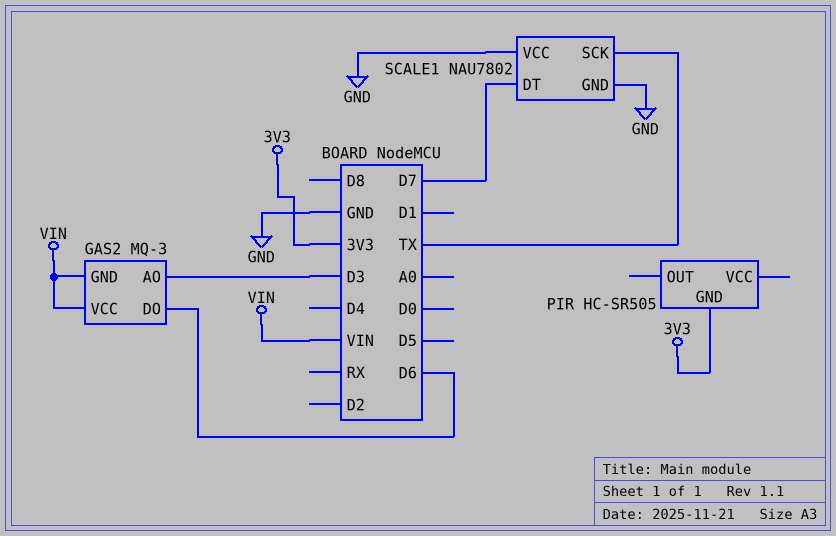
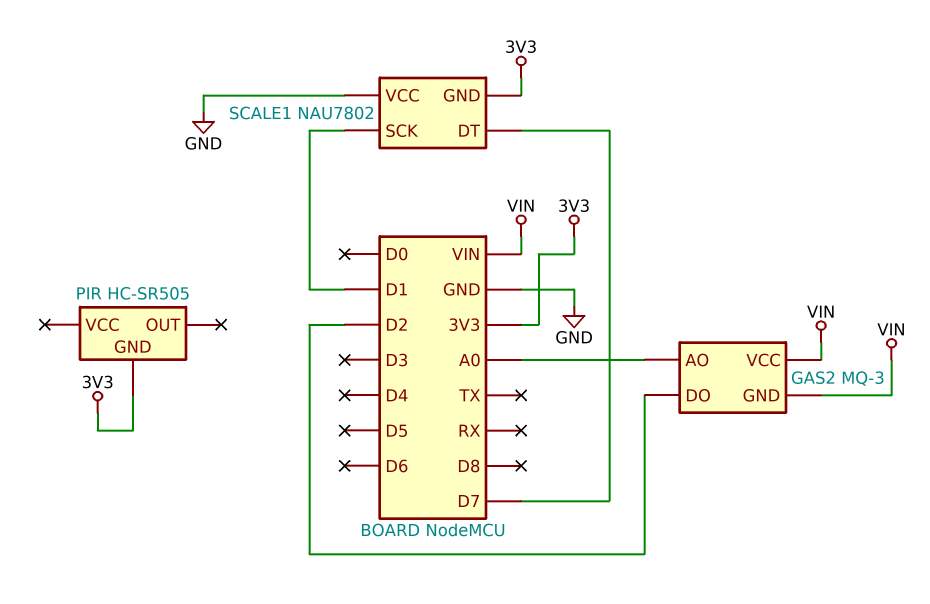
GAS2 pin AO: D3 -> A0
GAS2 pin DO: D6 -> D2
SCALE1 pin GND: GND -> 3V3
SCALE1 pin SCK: TX -> D1

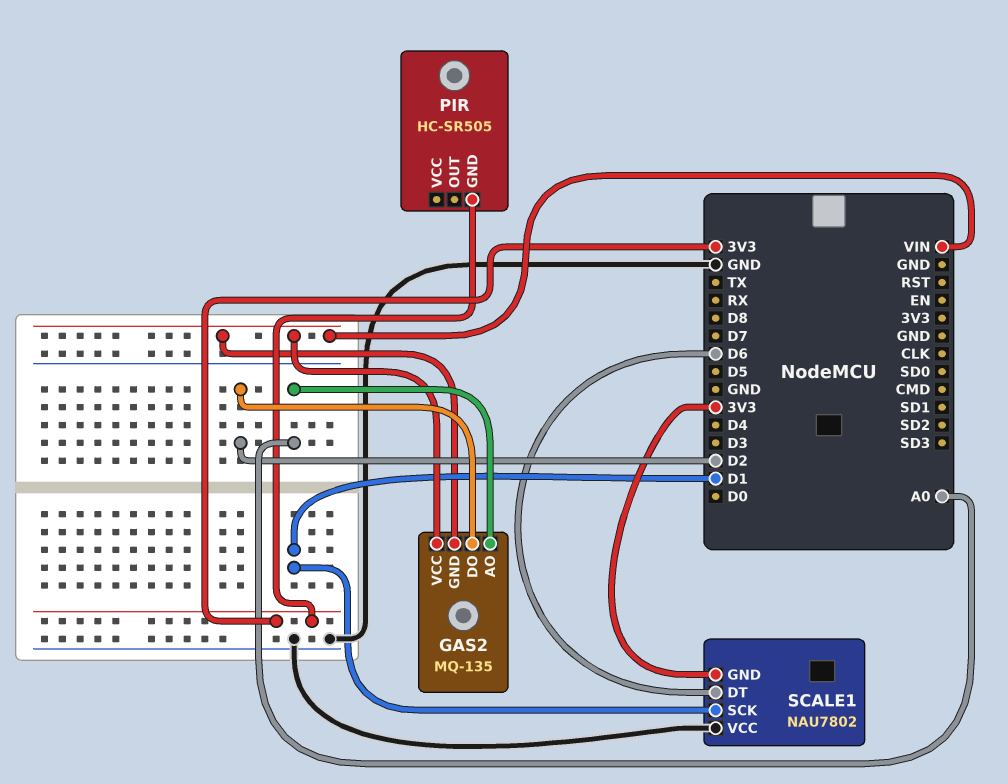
GAS2: MQ-3 -> MQ-135
SCALE1 pin DT: D7 -> D6

